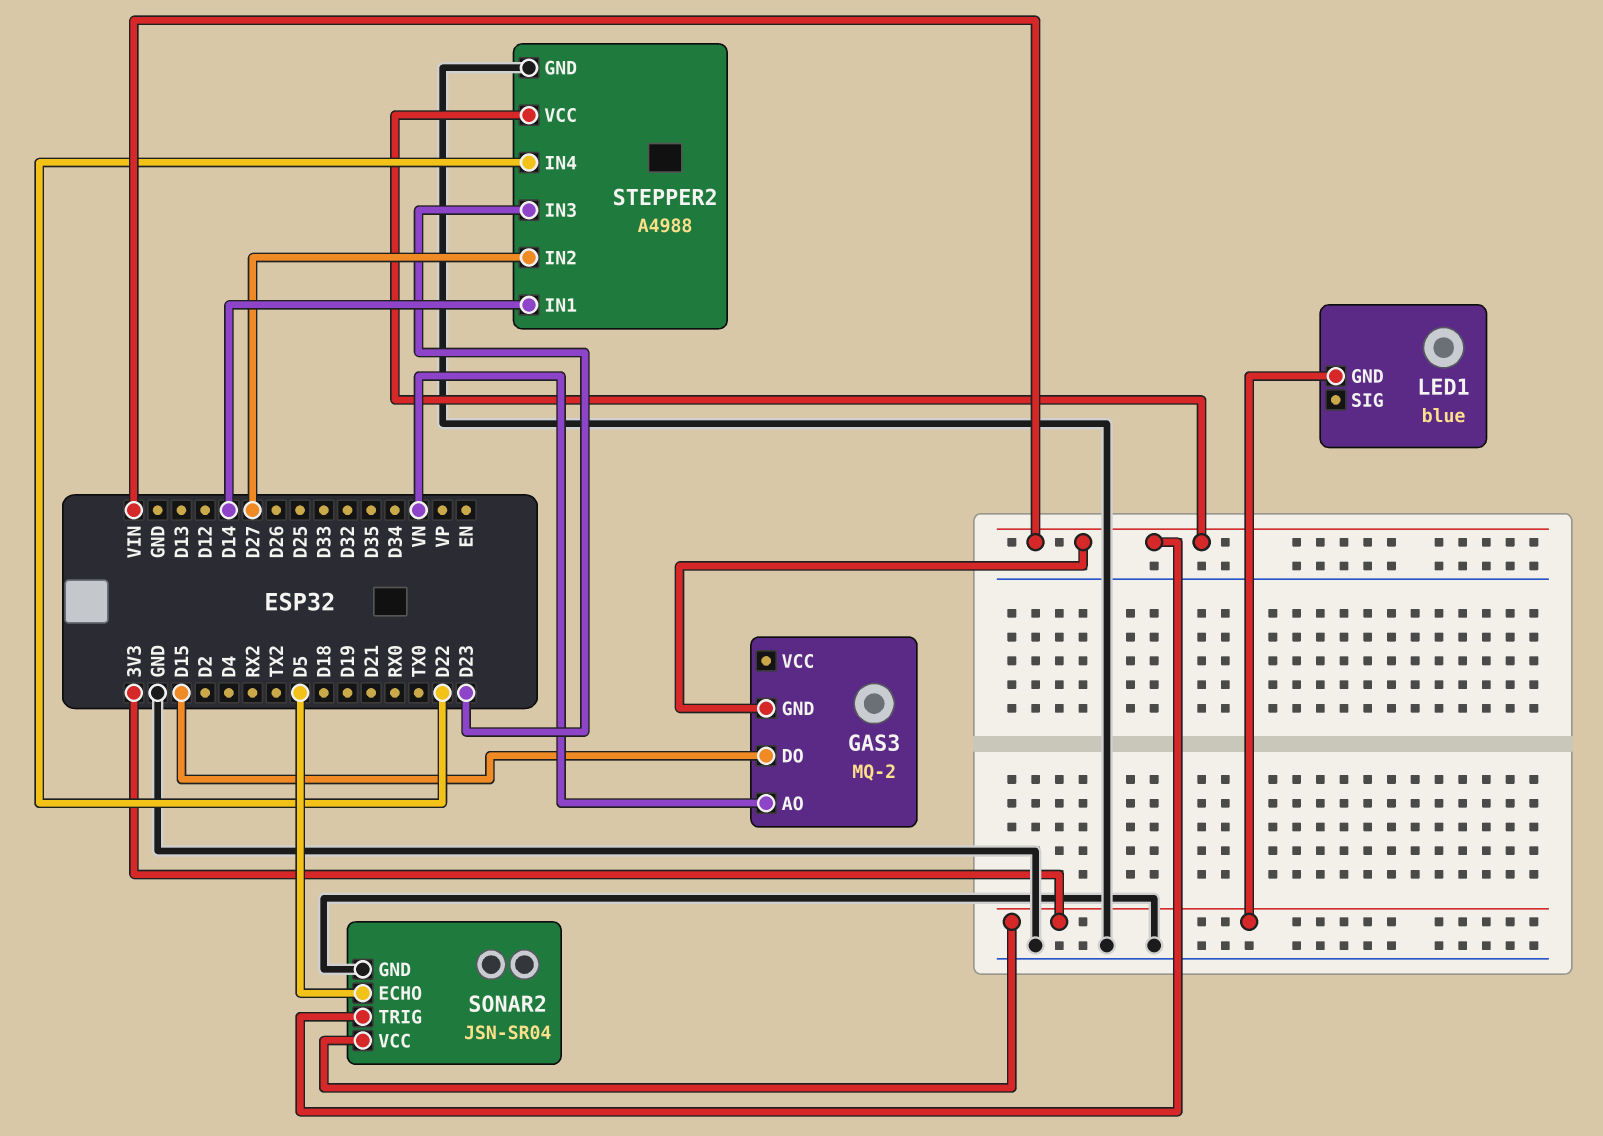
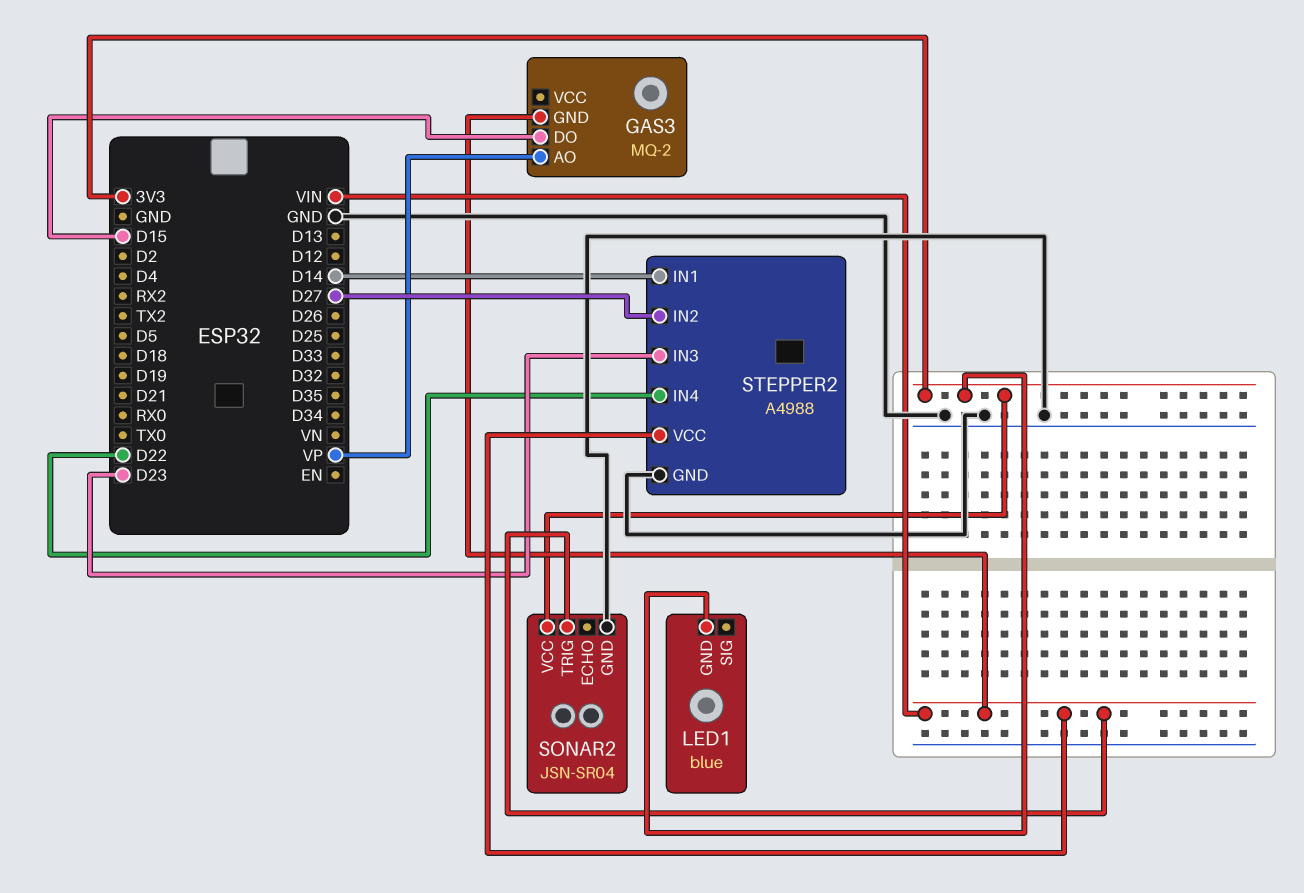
GAS3 pin AO: VN -> VP
SONAR2 pin ECHO: D5 -> none

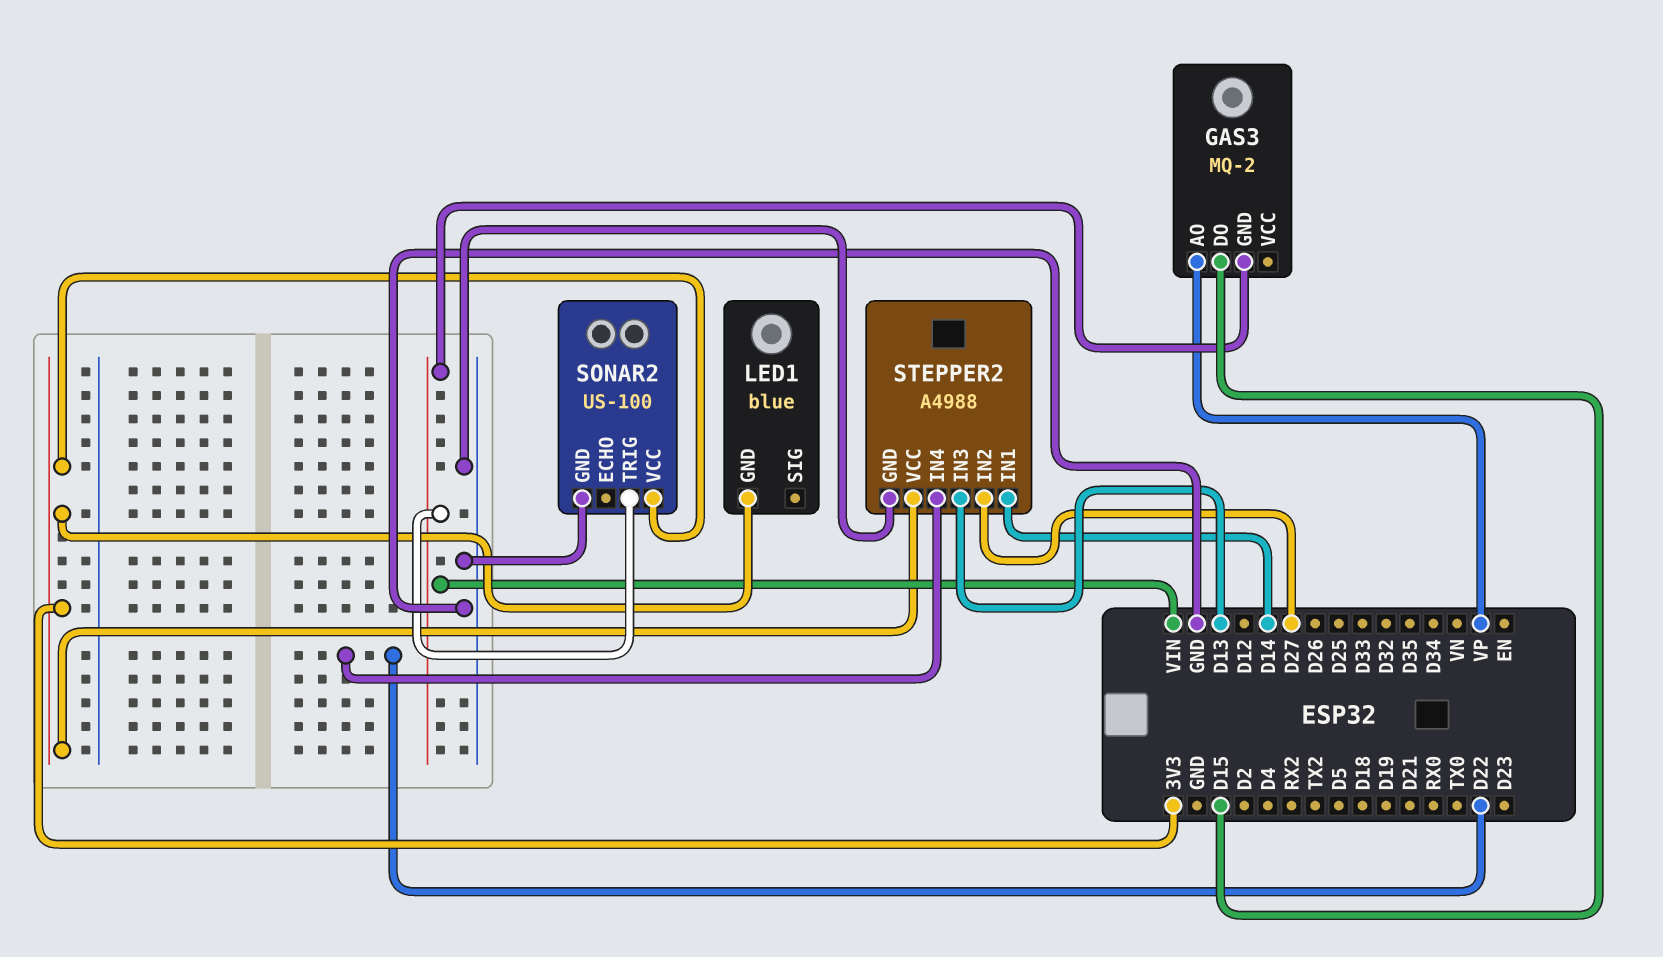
SONAR2: JSN-SR04 -> US-100
STEPPER2 pin IN3: D23 -> D13
STEPPER2 pin VCC: VIN -> 3V3

